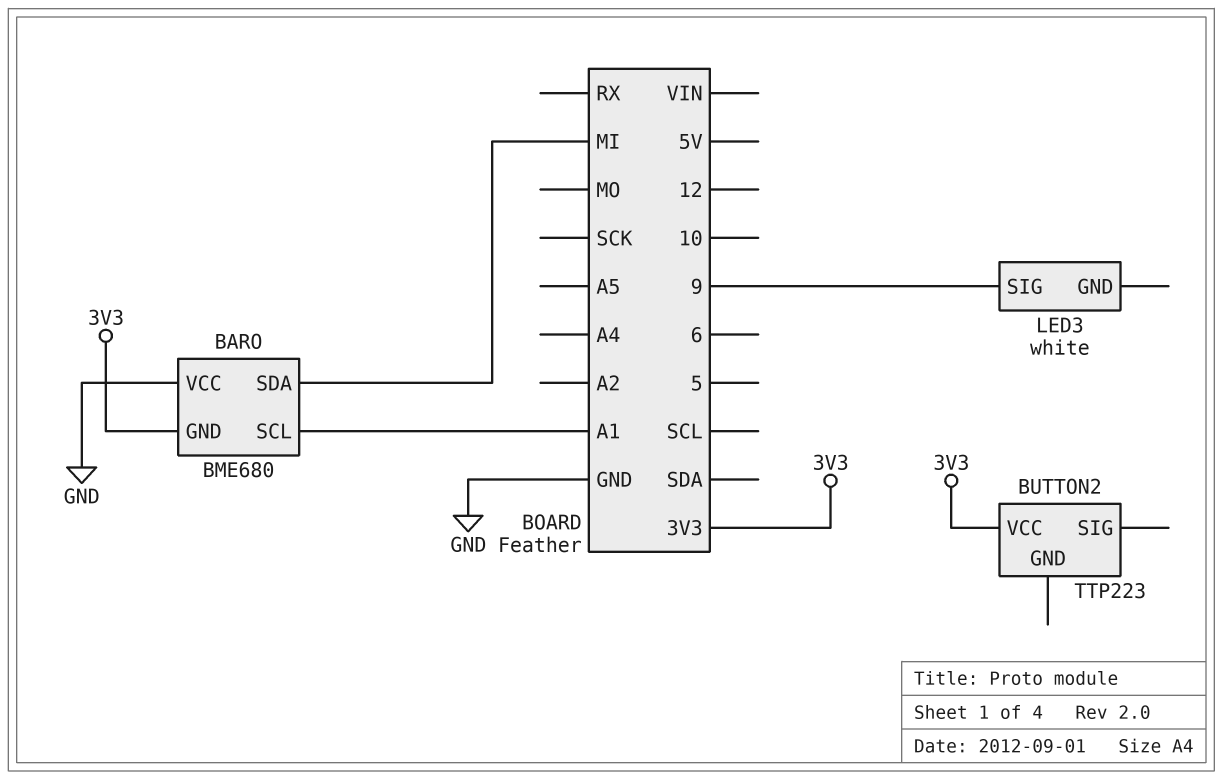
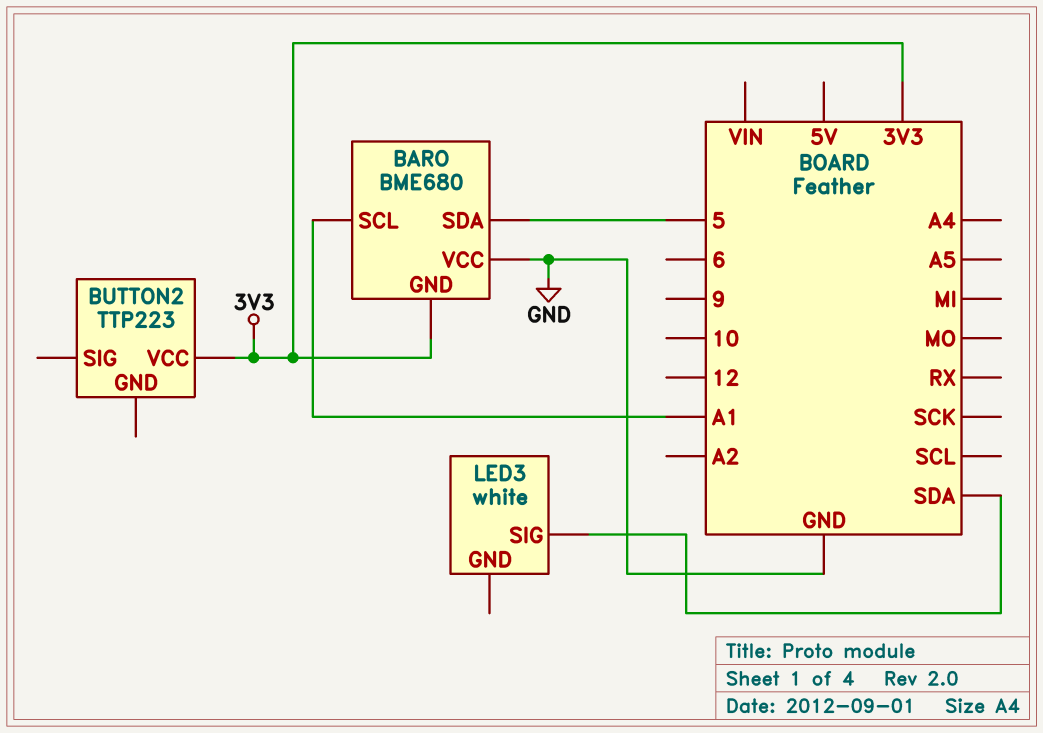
BARO pin SDA: MI -> 5
LED3 pin SIG: 9 -> SDA

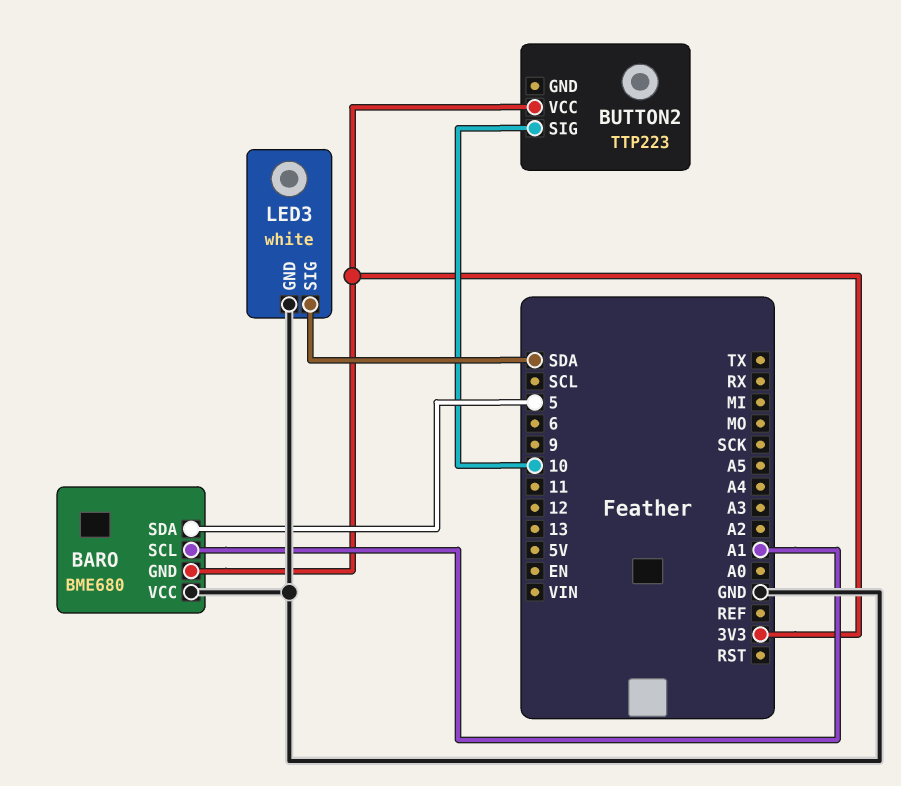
BUTTON2 pin SIG: none -> 10
LED3 pin GND: none -> GND

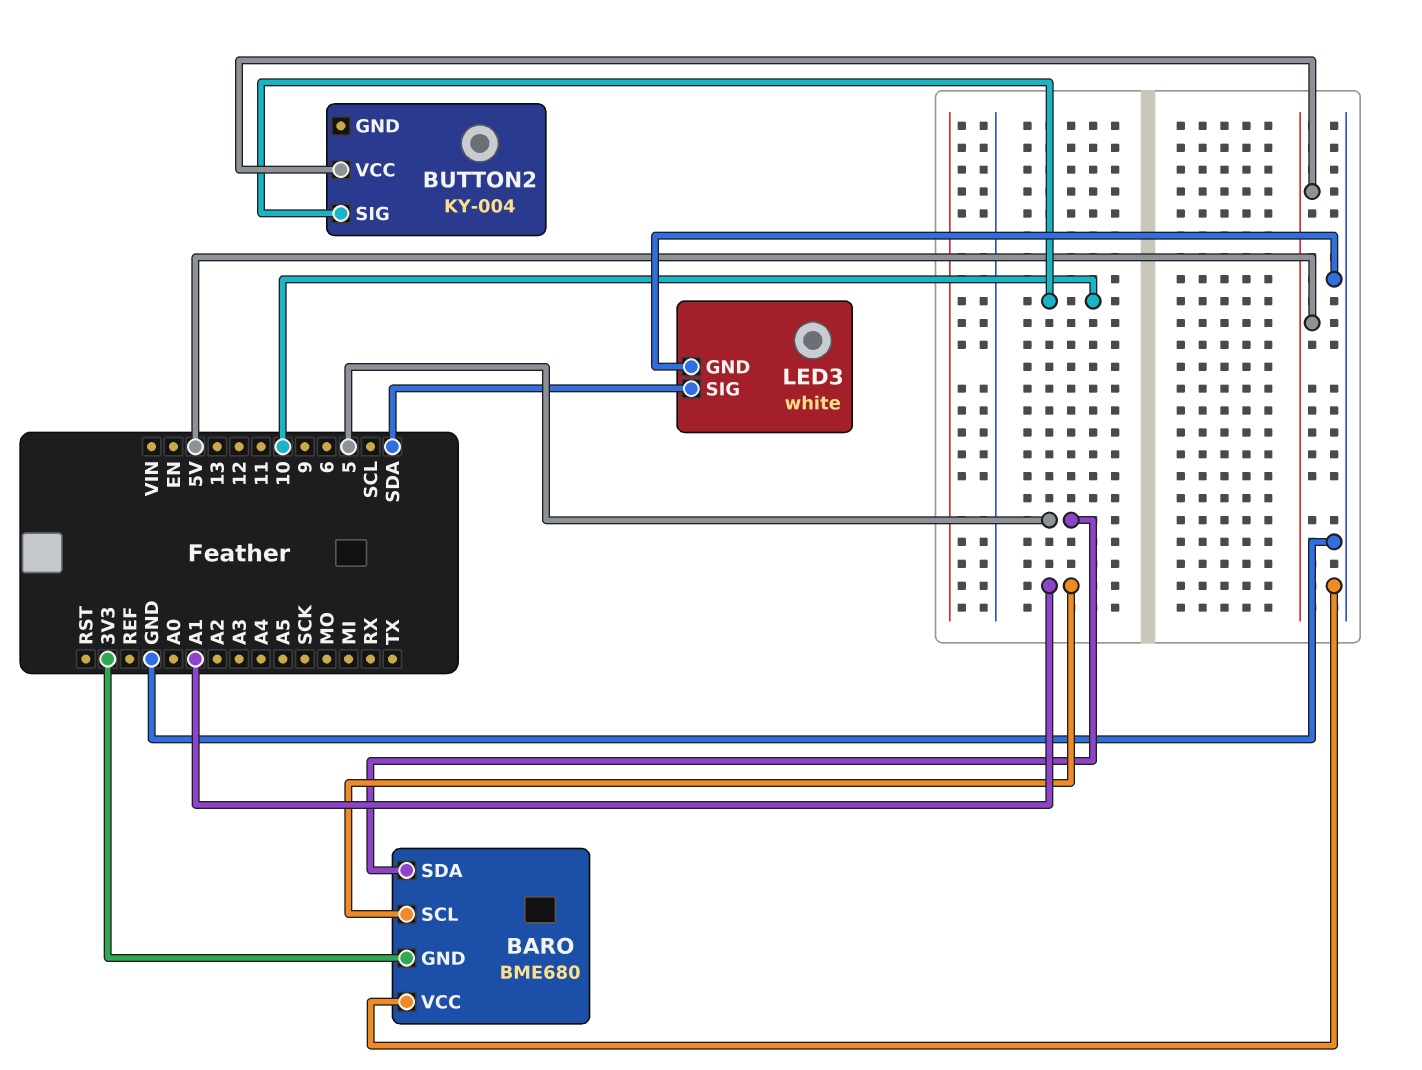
BUTTON2: TTP223 -> KY-004
BUTTON2 pin VCC: 3V3 -> 5V

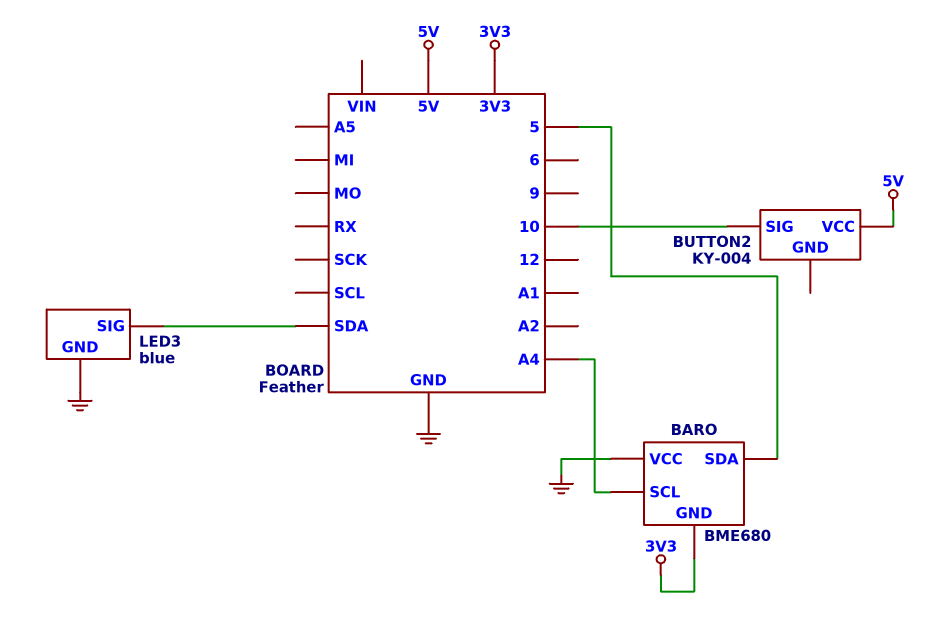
BARO pin SCL: A1 -> A4
LED3: white -> blue

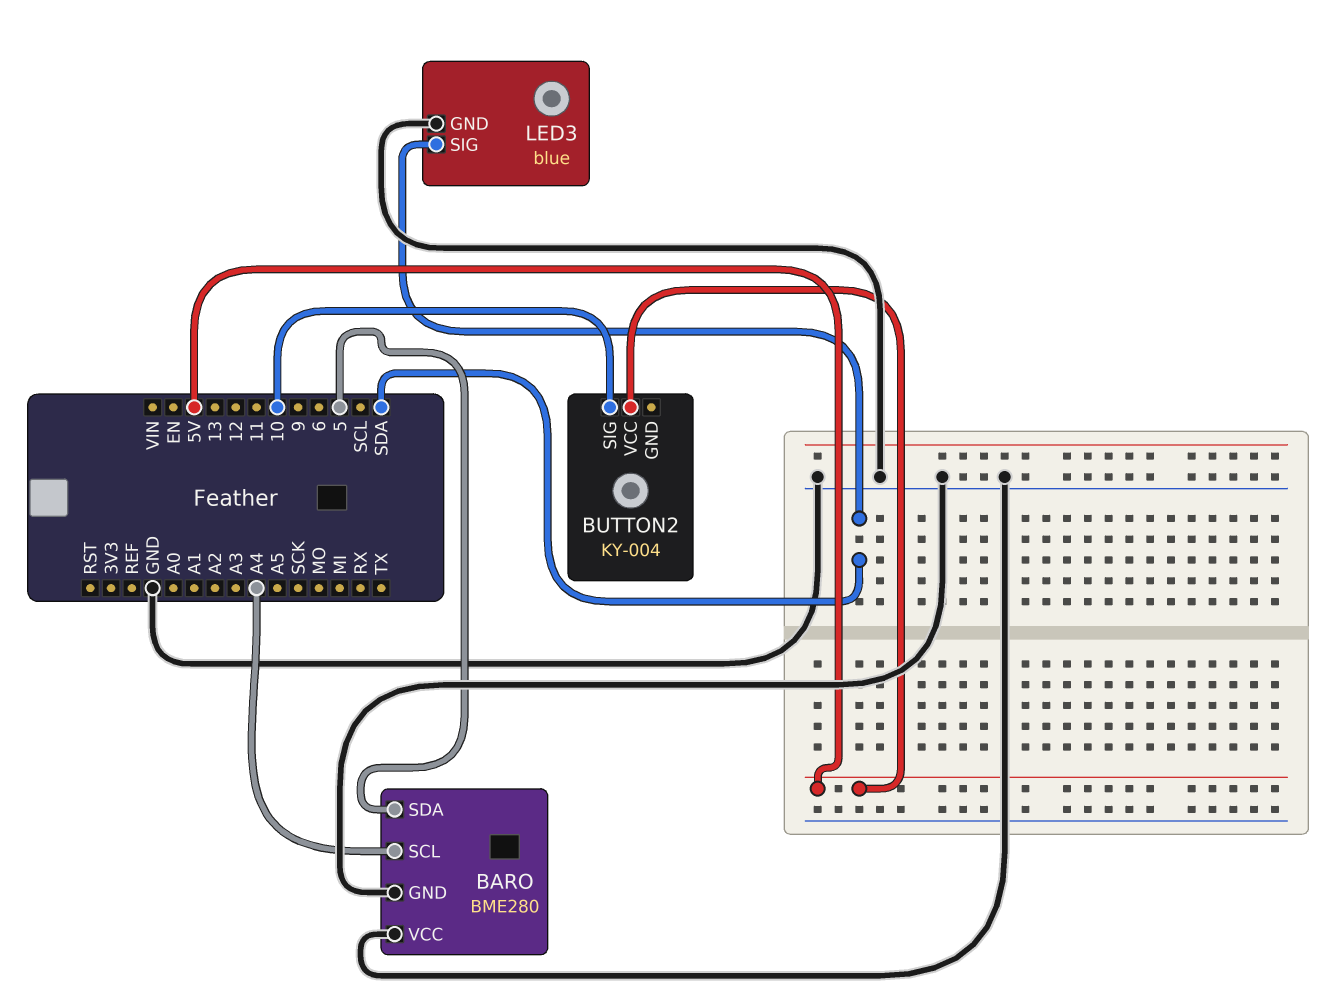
BARO: BME680 -> BME280
BARO pin GND: 3V3 -> GND

